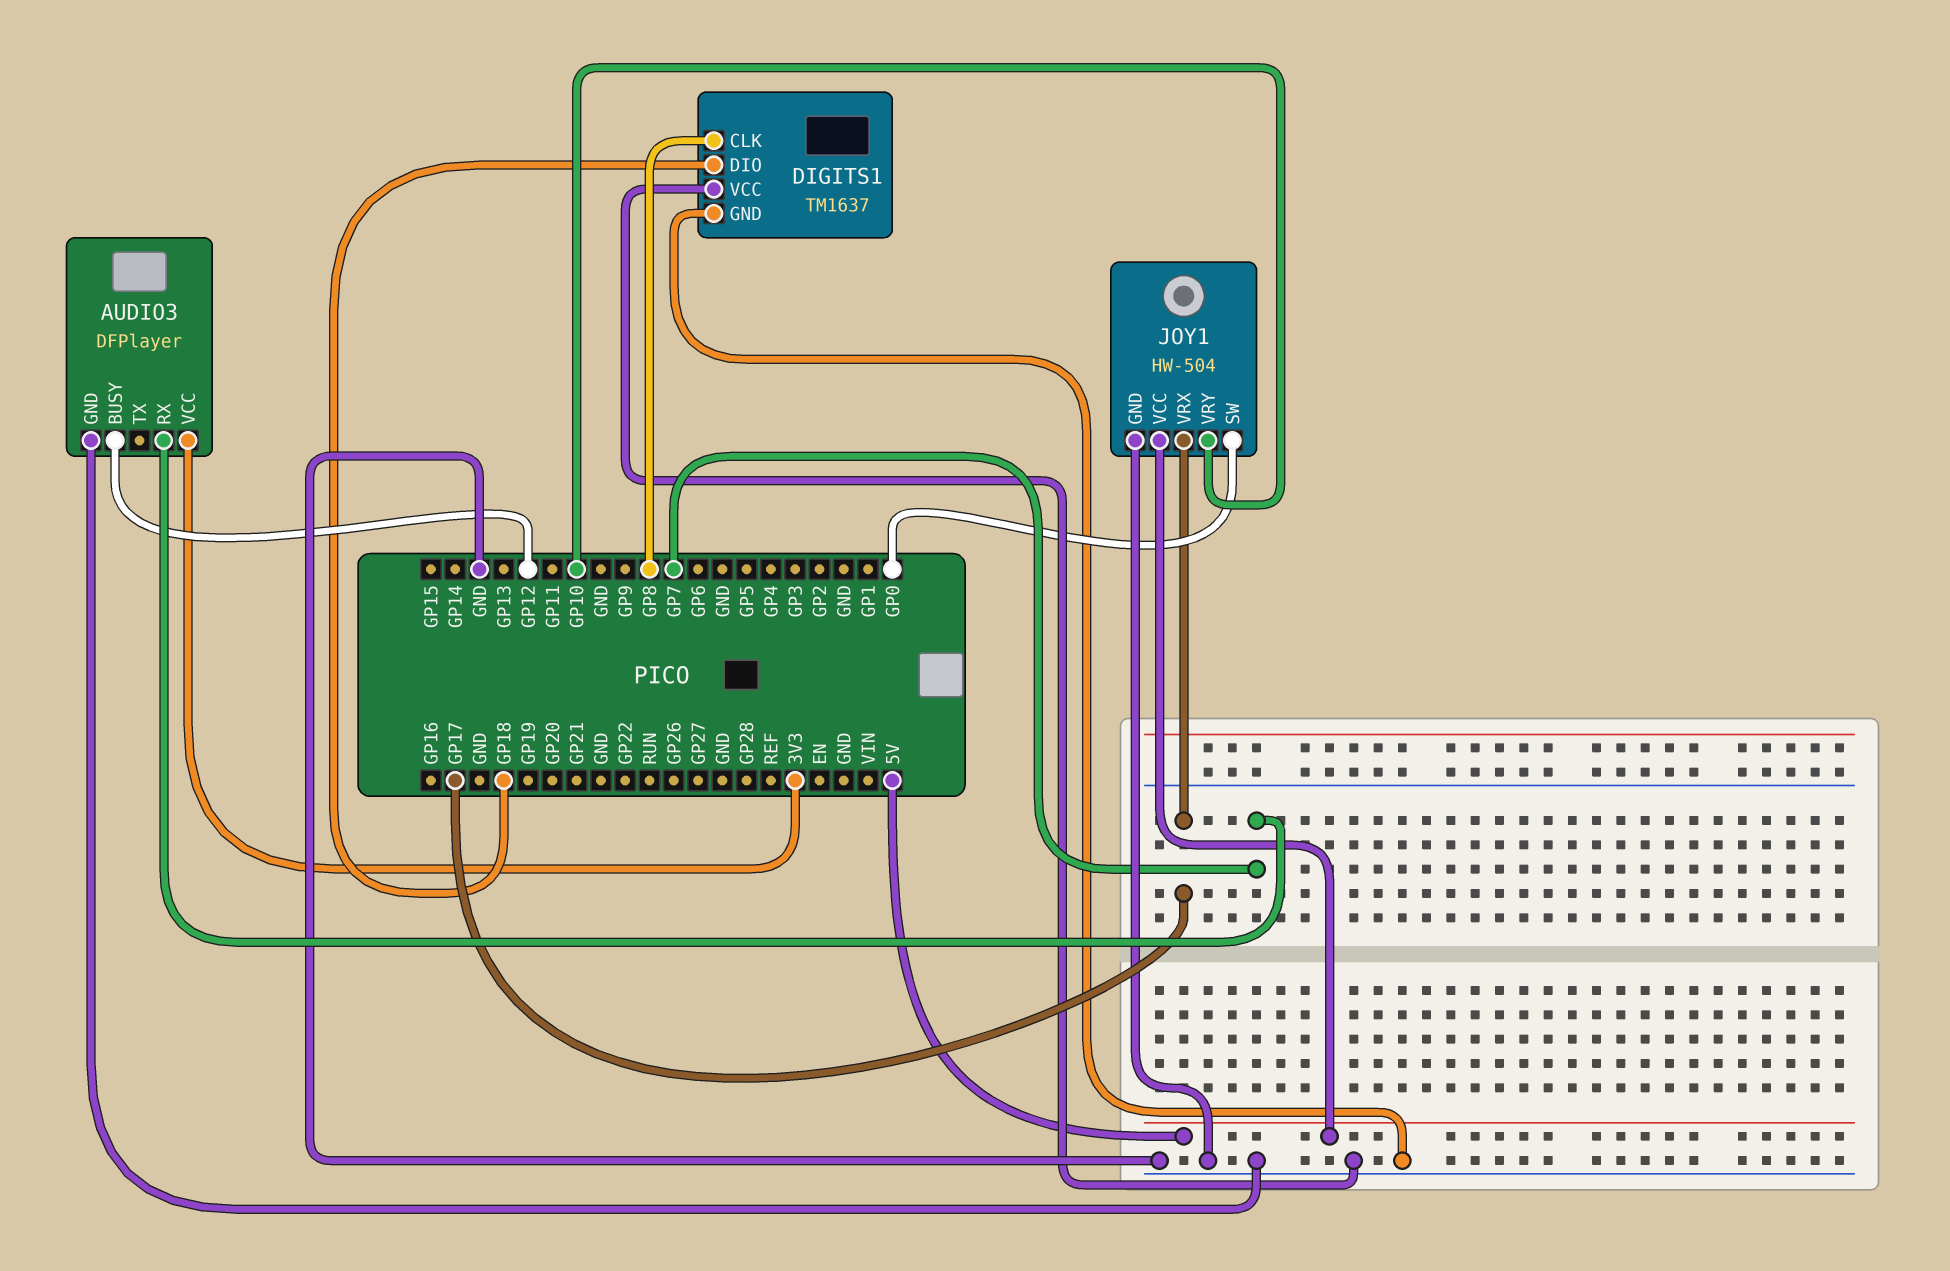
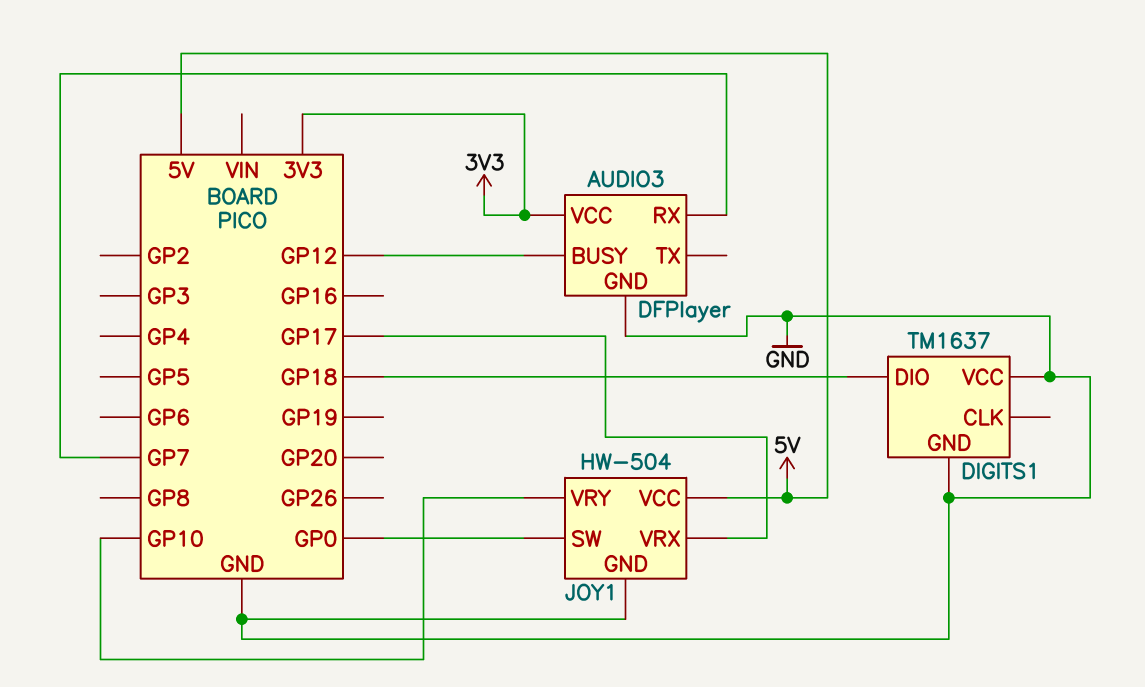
DIGITS1 pin CLK: GP8 -> none

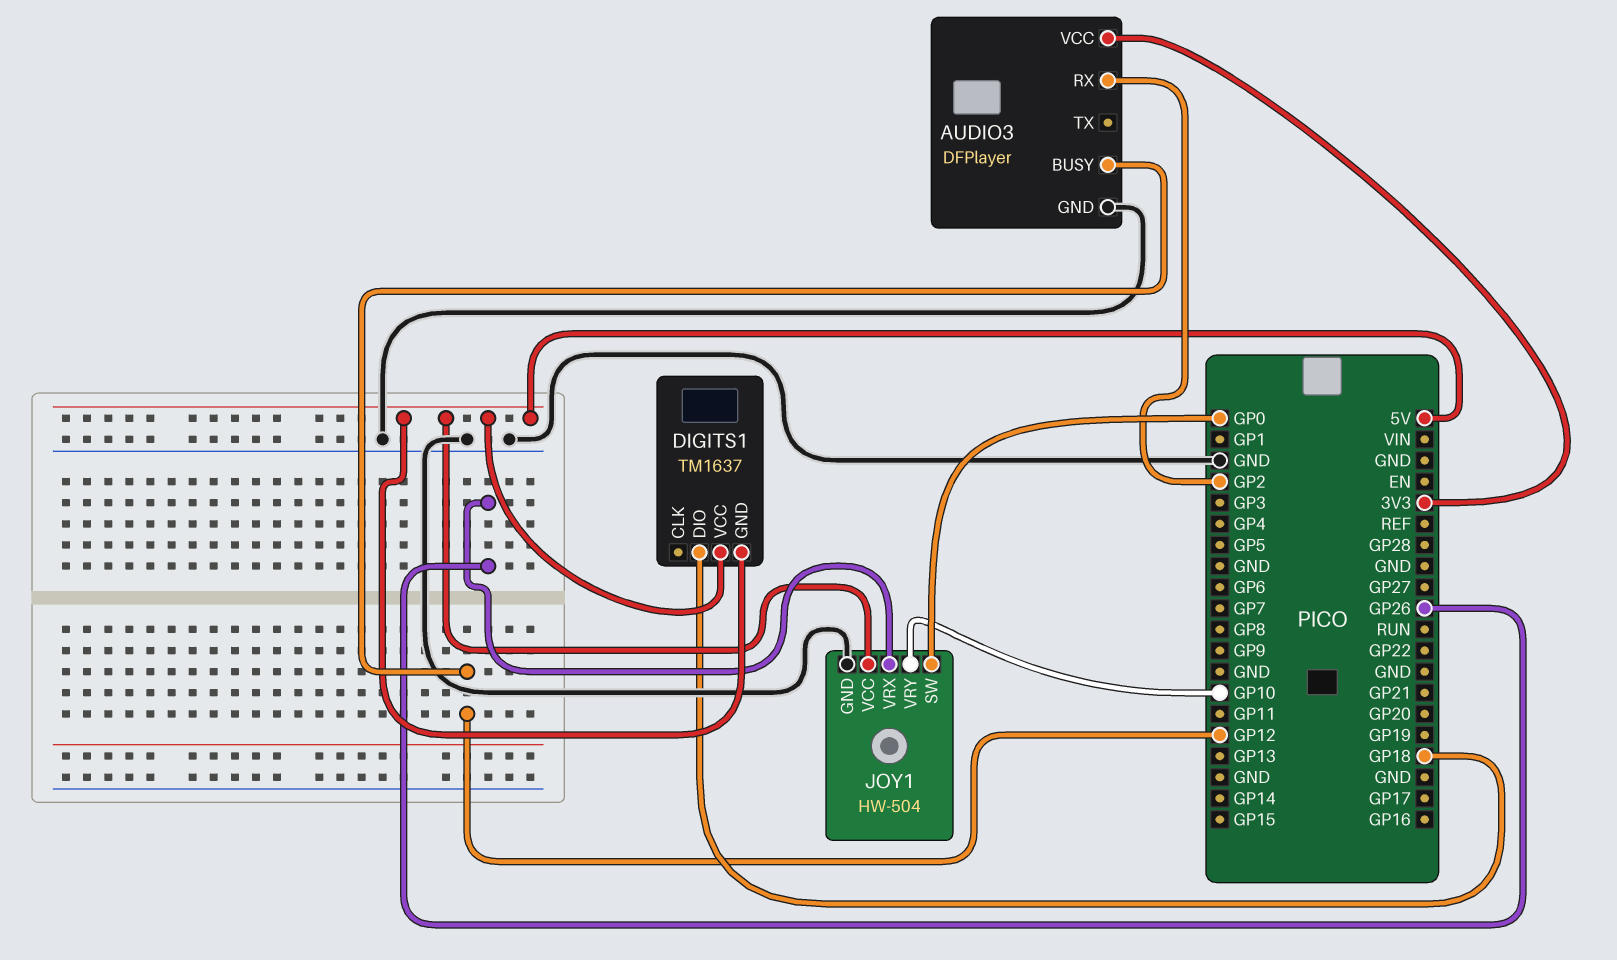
AUDIO3 pin RX: GP7 -> GP2
DIGITS1 pin GND: GND -> 5V
DIGITS1 pin VCC: GND -> 5V
JOY1 pin VRX: GP17 -> GP26

